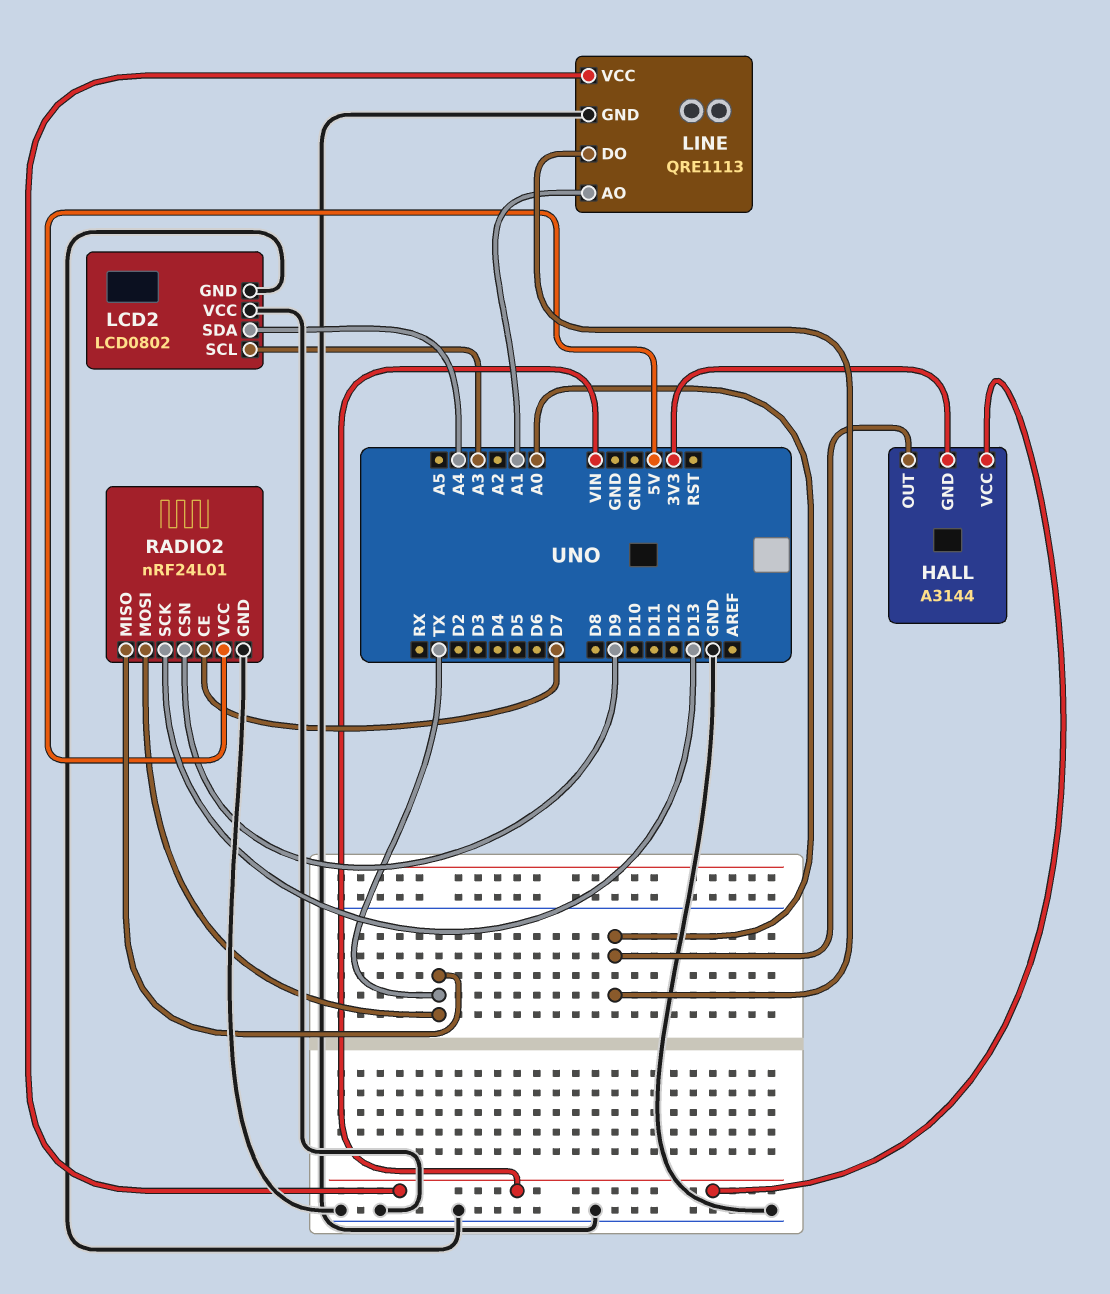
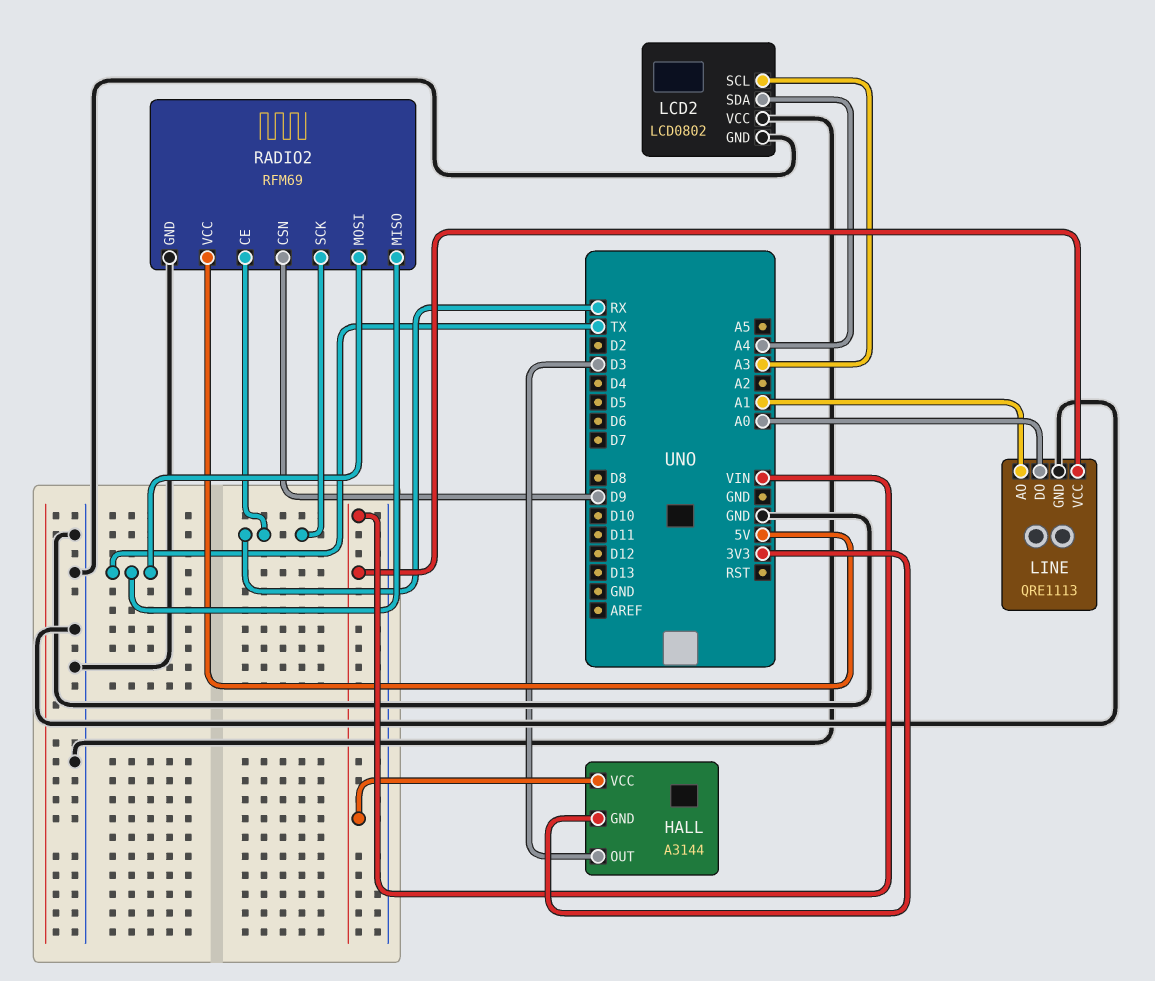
HALL pin OUT: A0 -> D3
RADIO2: nRF24L01 -> RFM69
RADIO2 pin CE: D7 -> RX
RADIO2 pin SCK: D13 -> RX

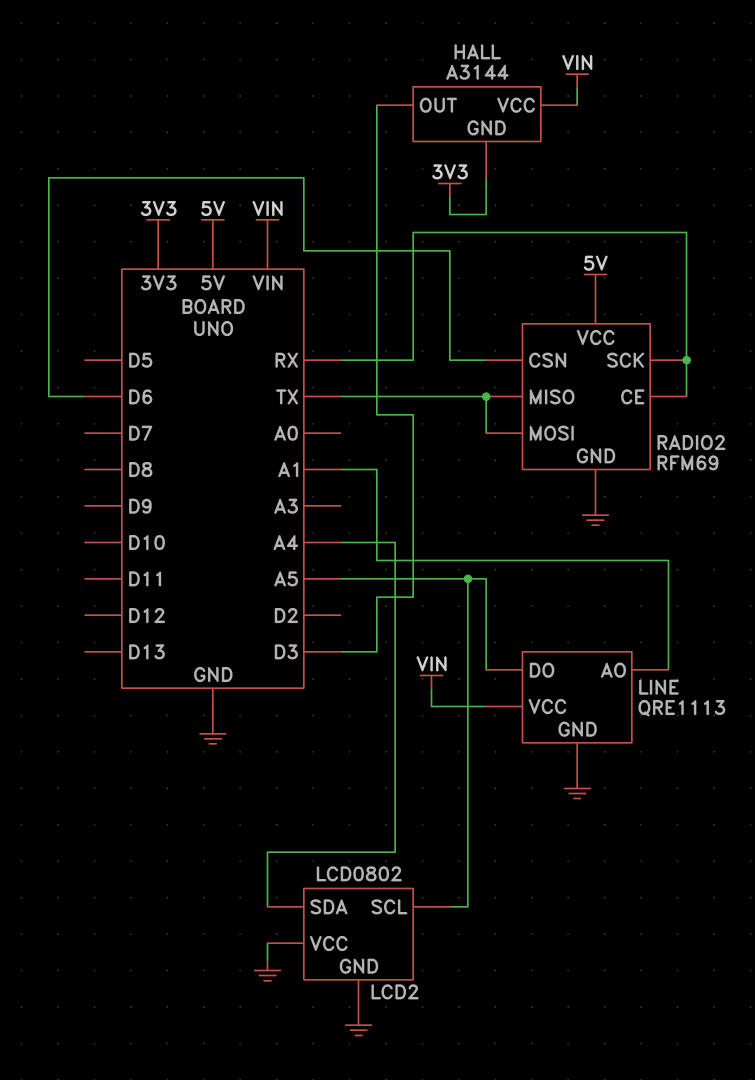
LCD2 pin SCL: A3 -> A5
LINE pin DO: A0 -> A5
RADIO2 pin CSN: D9 -> D6

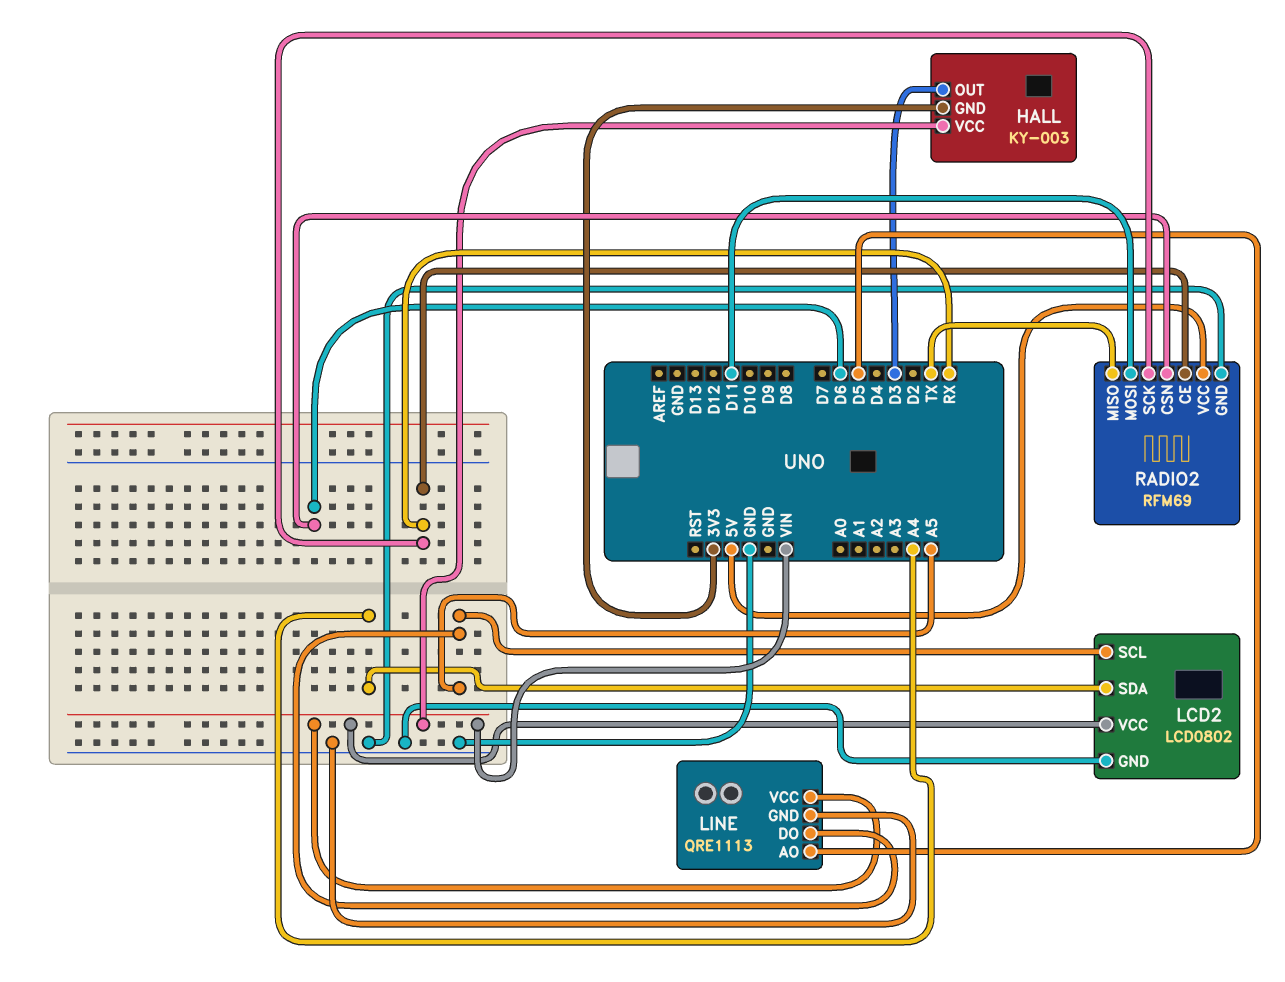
HALL: A3144 -> KY-003
LCD2 pin VCC: GND -> VIN
LINE pin AO: A1 -> D5
RADIO2 pin MOSI: TX -> D11

